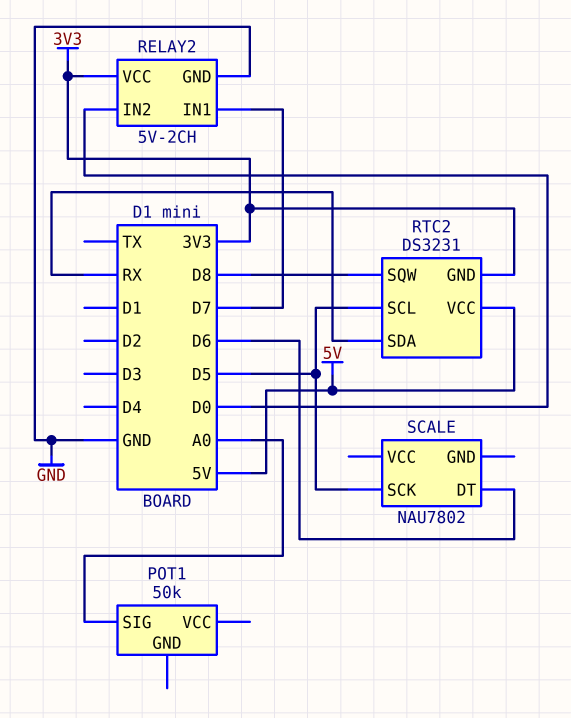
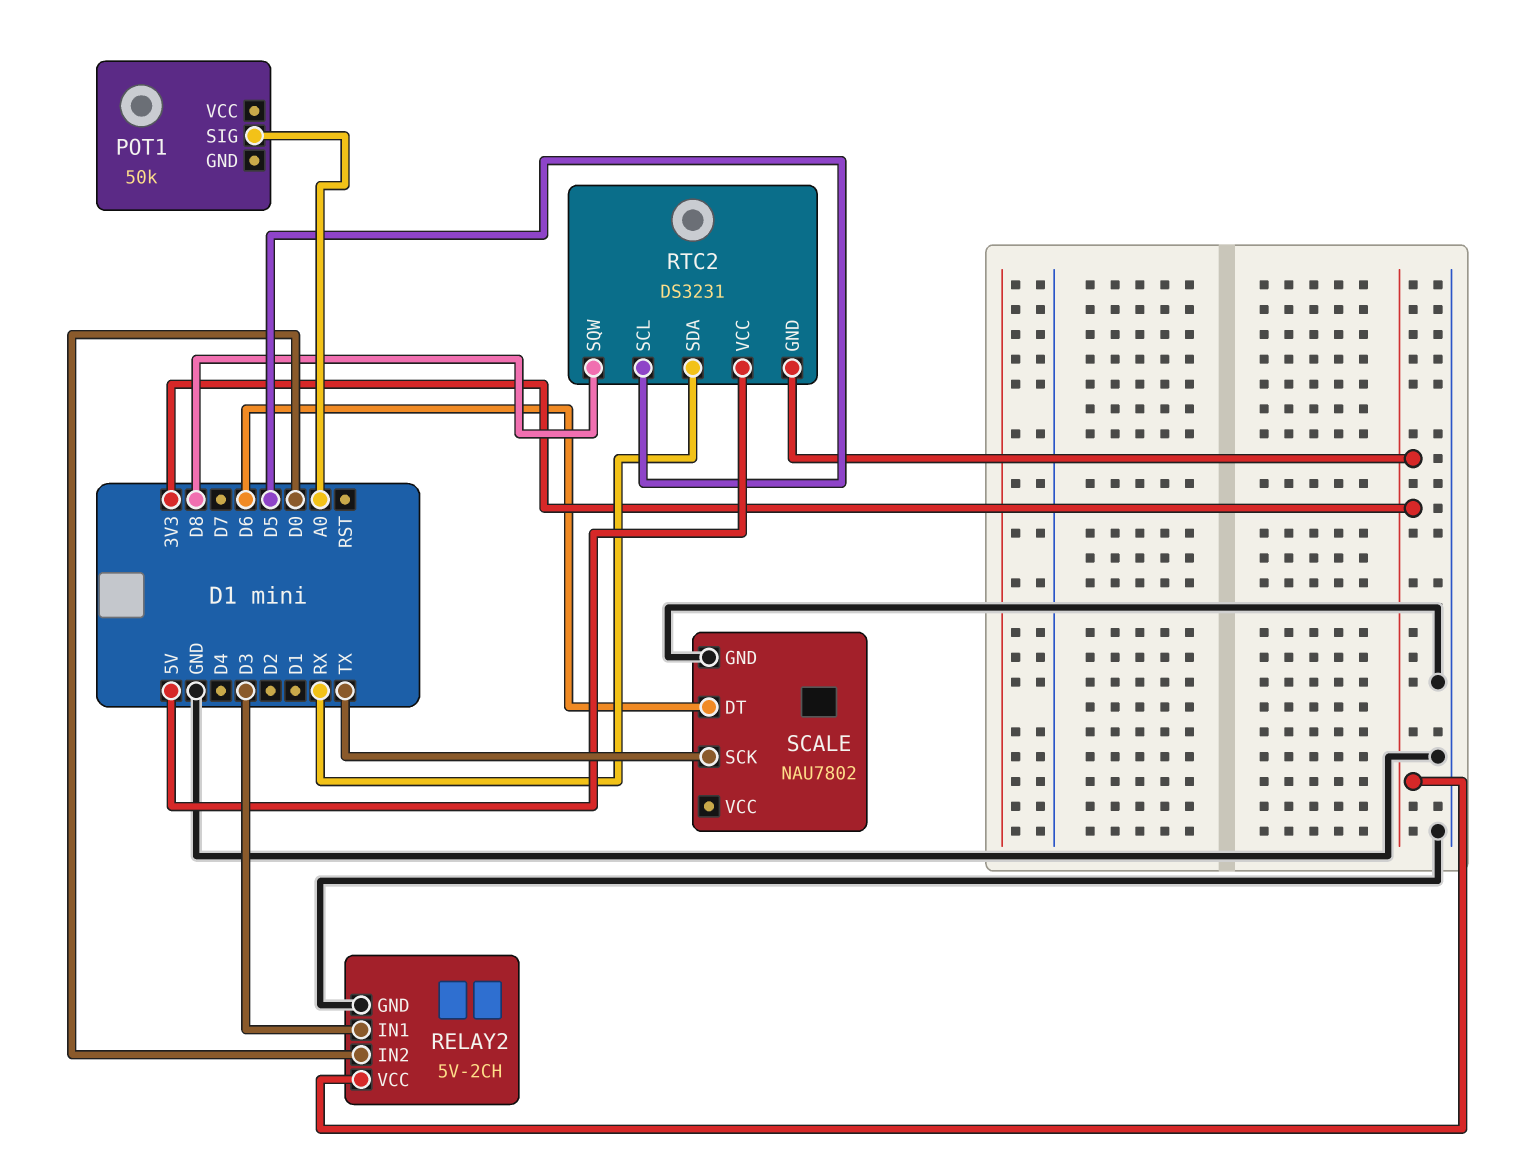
RELAY2 pin IN1: D7 -> D3
SCALE pin GND: none -> GND
SCALE pin SCK: D5 -> TX

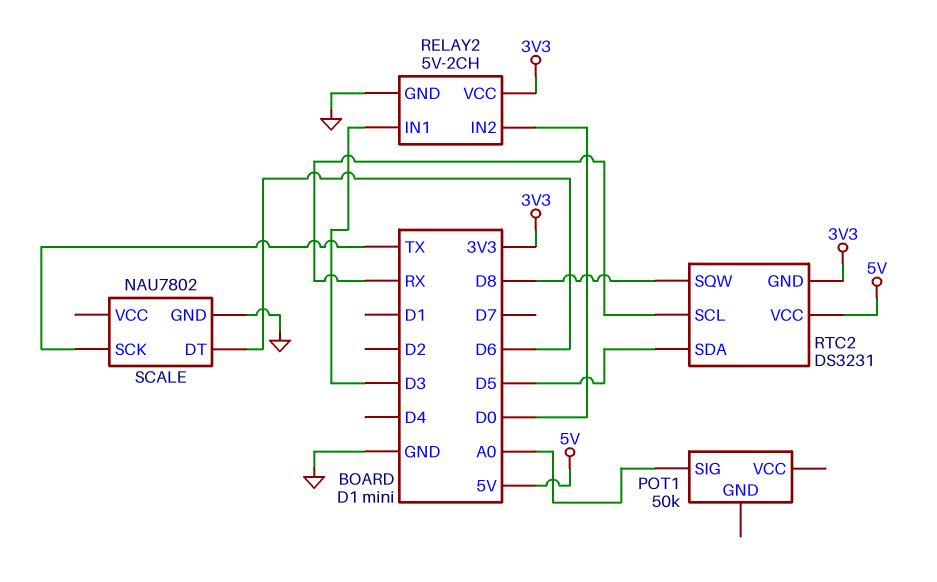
RTC2 pin SCL: D5 -> RX
RTC2 pin SDA: RX -> D5

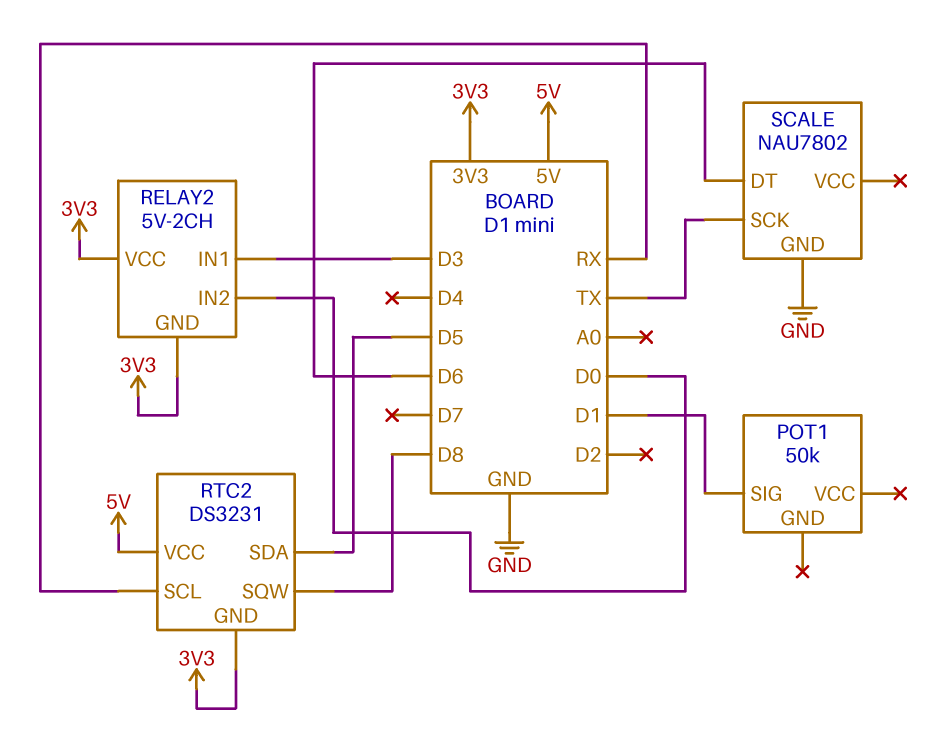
POT1 pin SIG: A0 -> D1
RELAY2 pin GND: GND -> 3V3

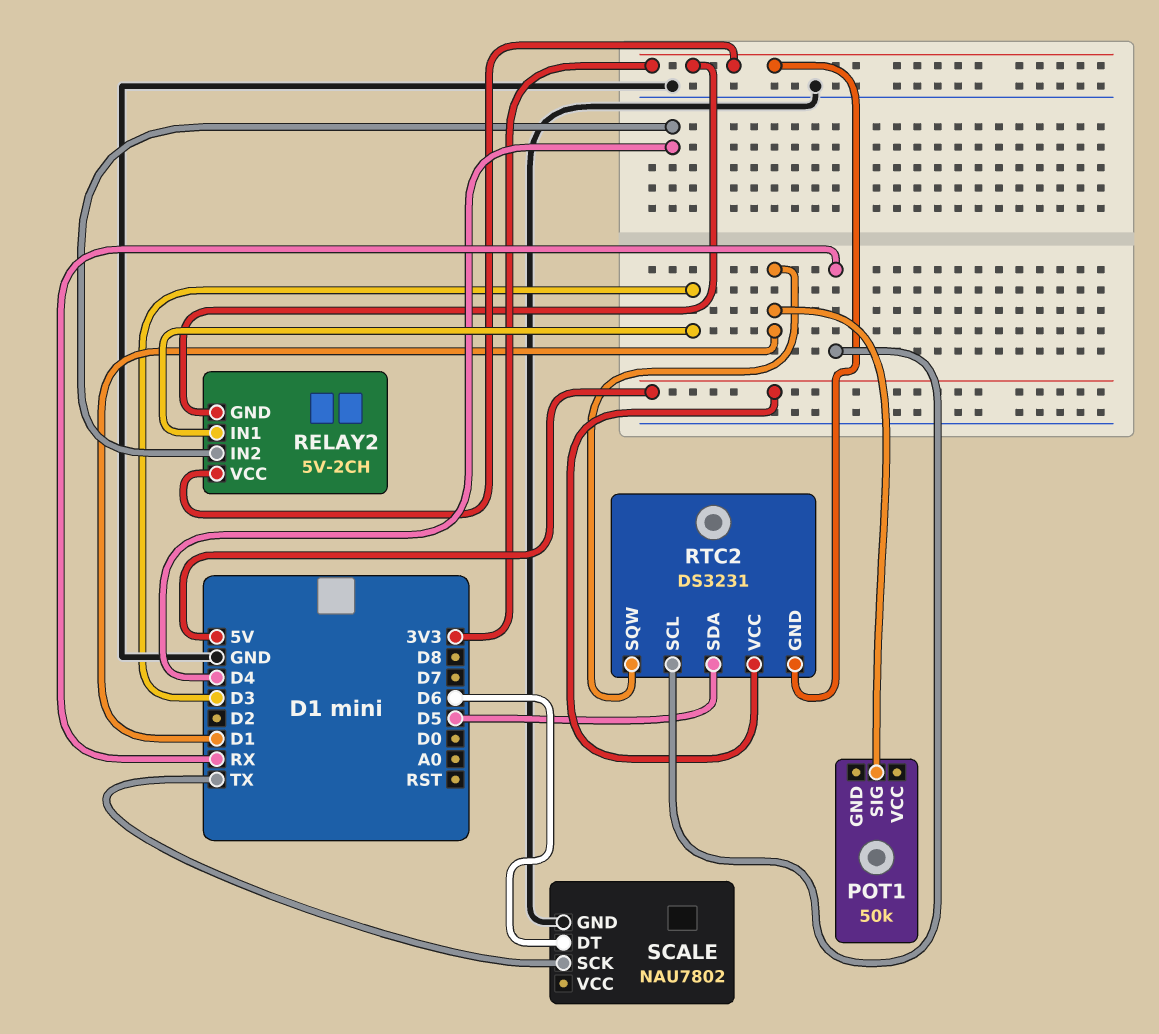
RELAY2 pin IN2: D0 -> D4
RTC2 pin SQW: D8 -> D1

